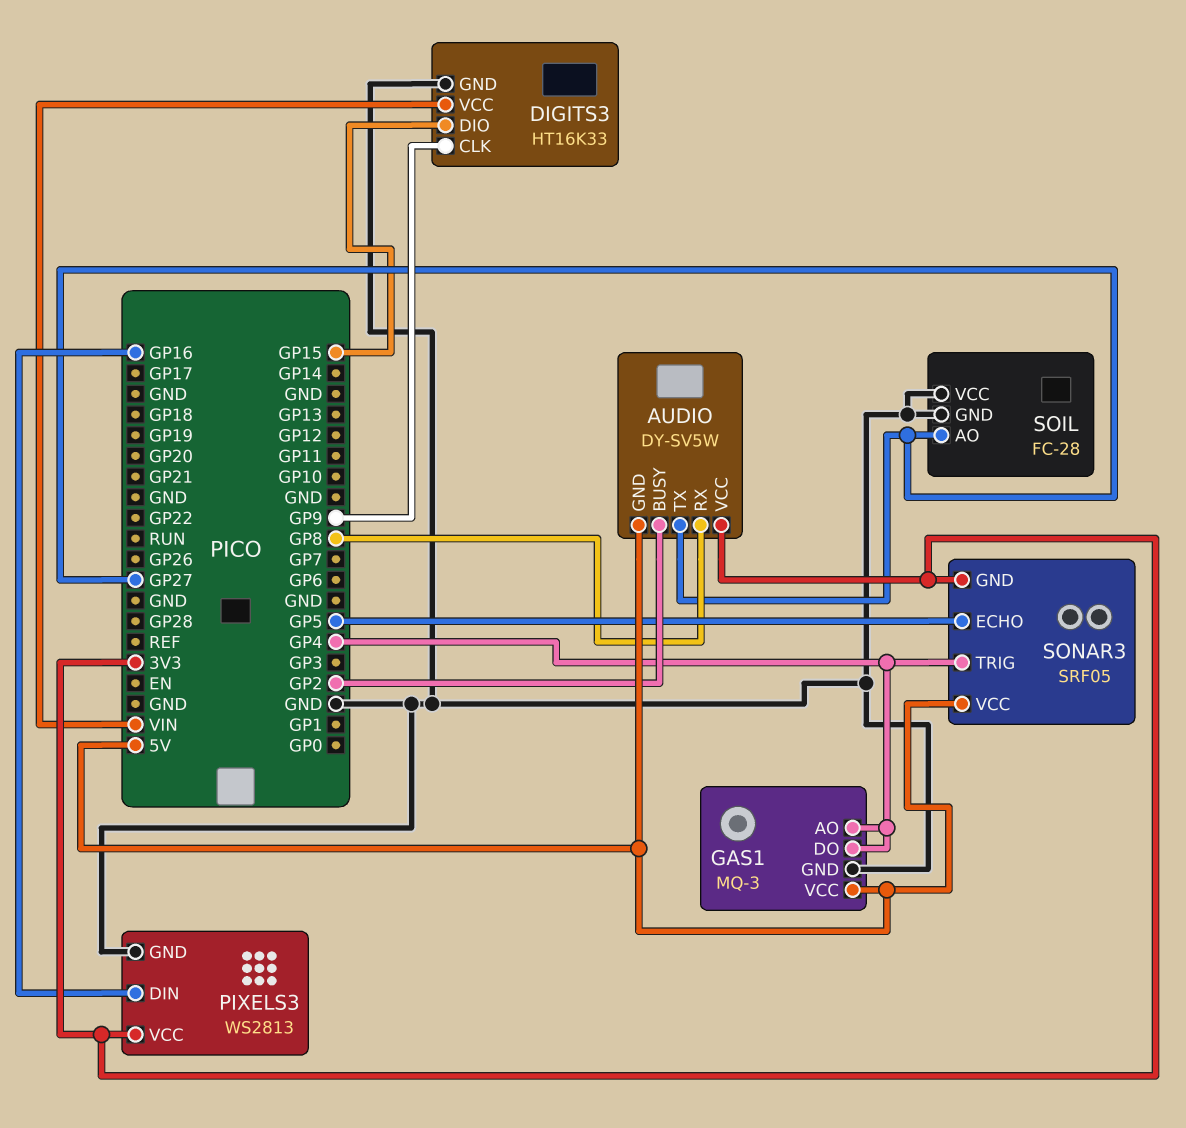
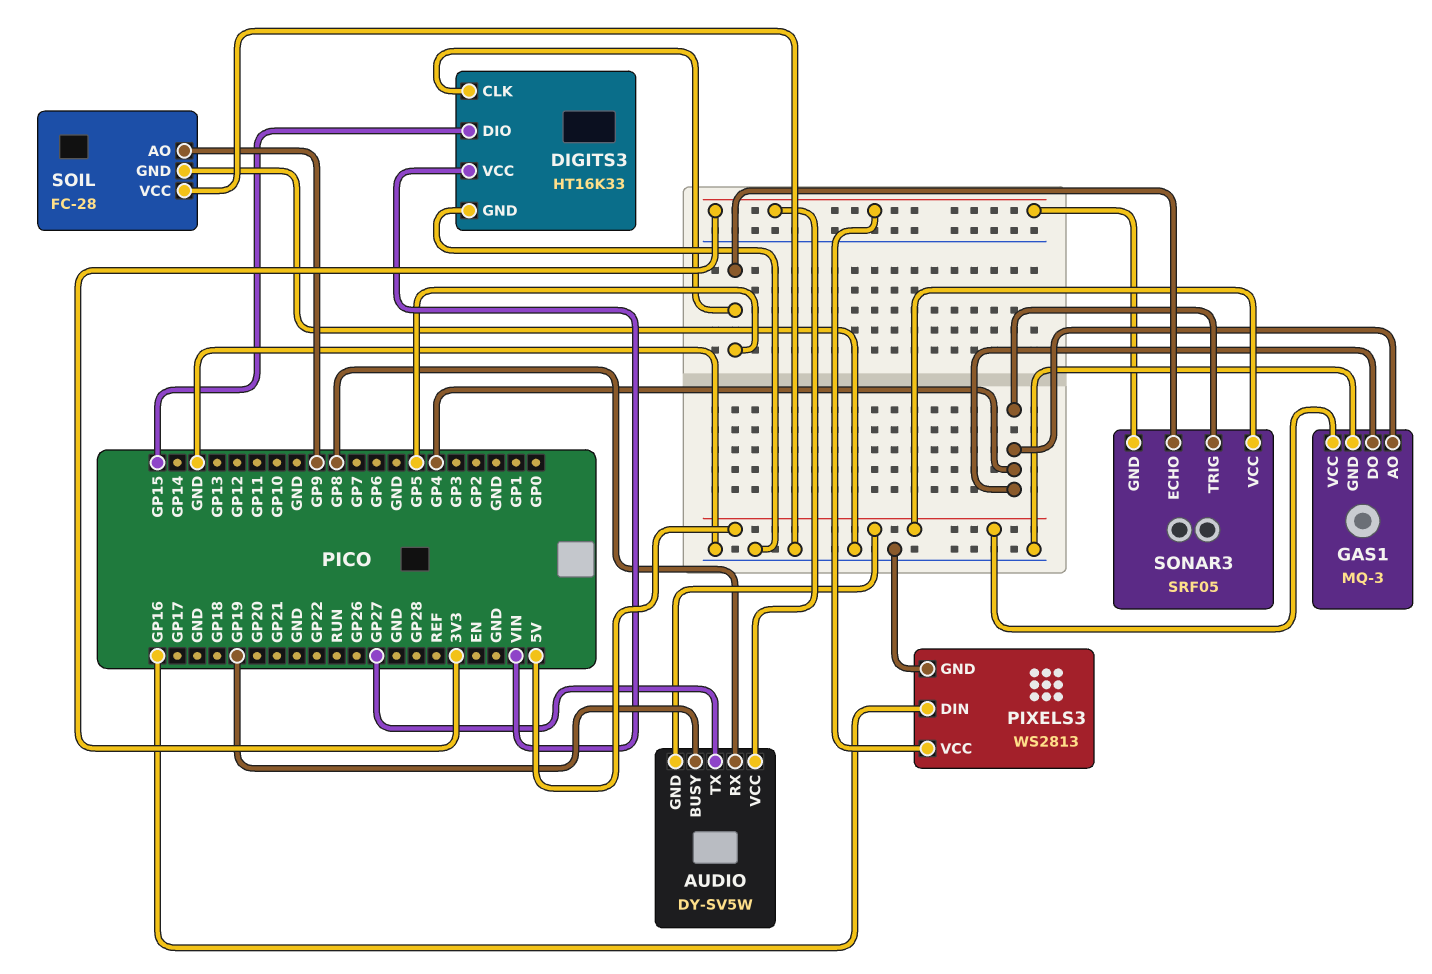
AUDIO pin BUSY: GP2 -> GP19
DIGITS3 pin CLK: GP9 -> GP5
SOIL pin AO: GP27 -> GP9

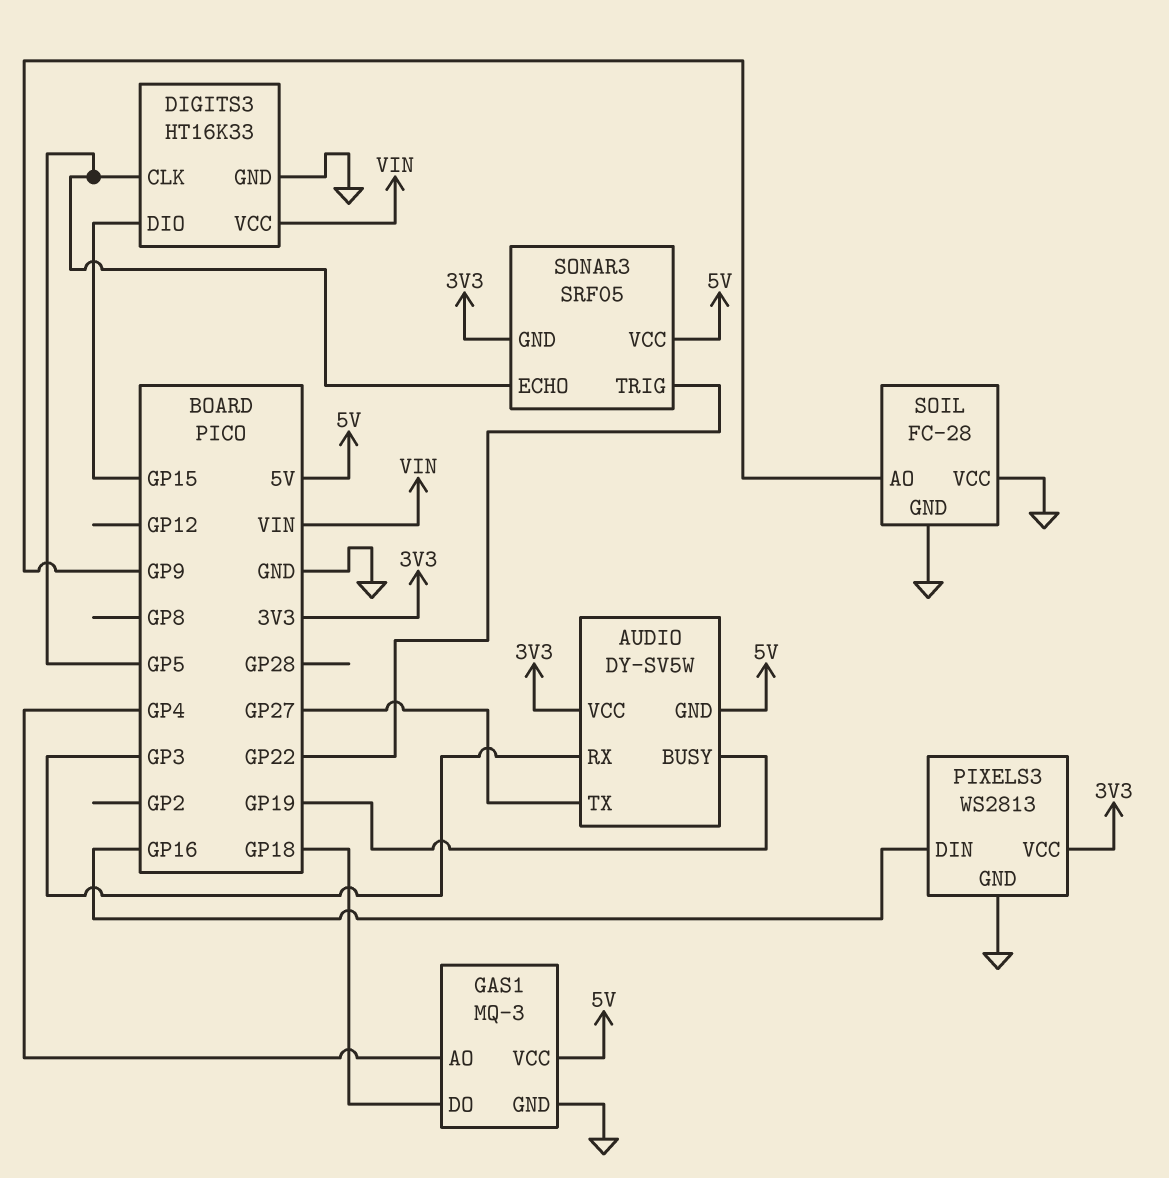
AUDIO pin RX: GP8 -> GP3
GAS1 pin DO: GP4 -> GP18
SONAR3 pin TRIG: GP4 -> GP22

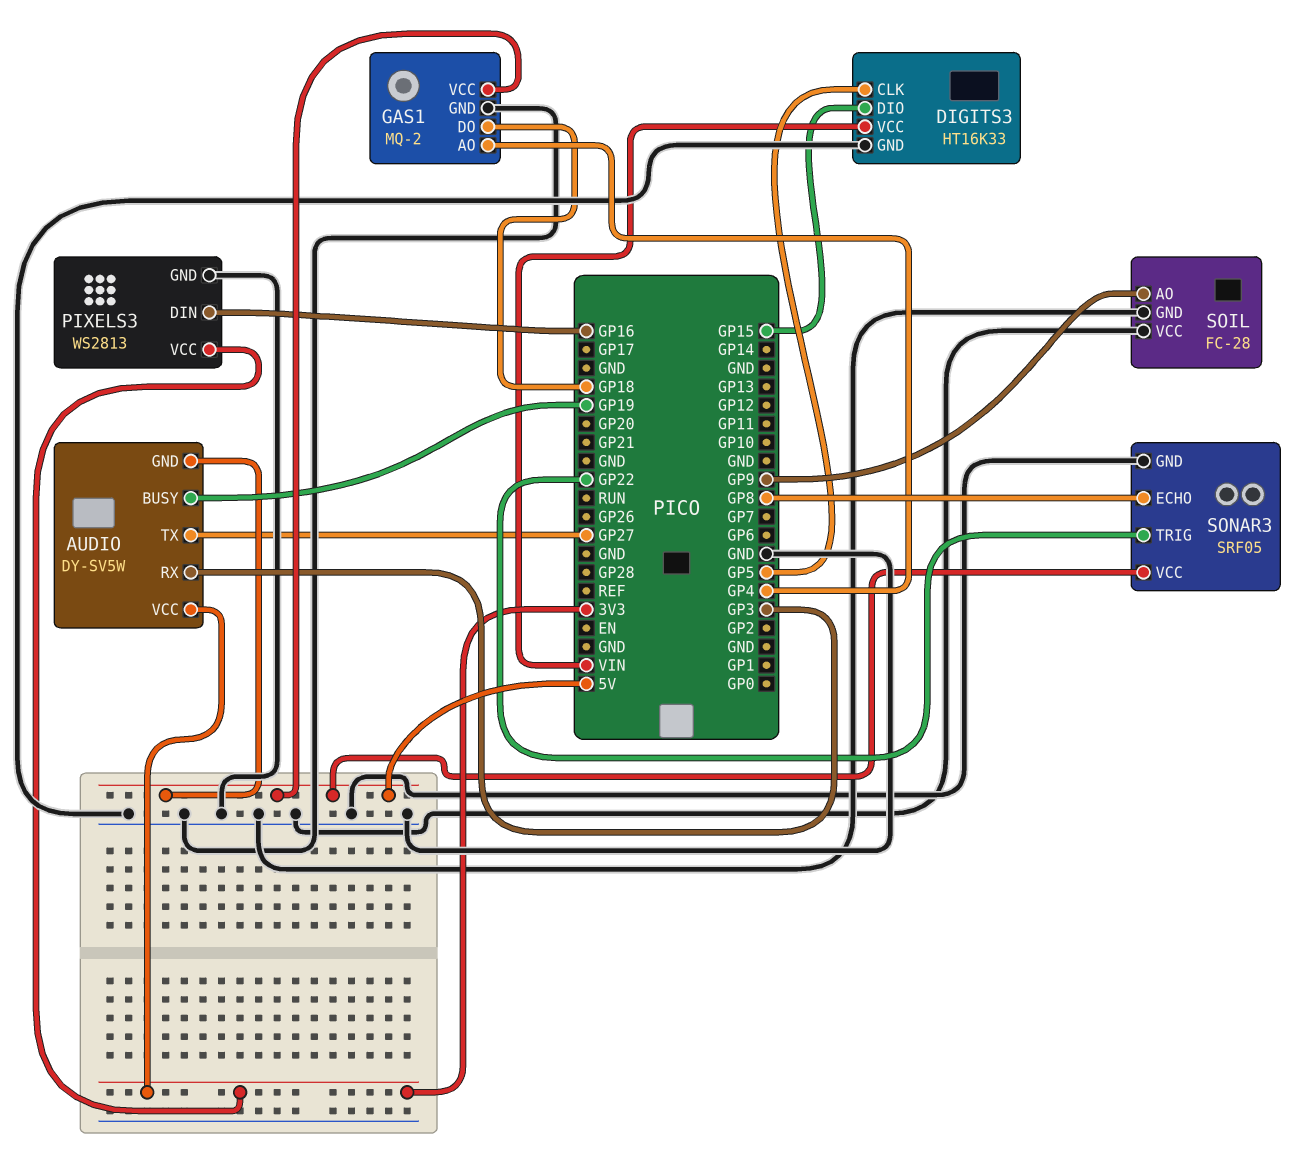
GAS1: MQ-3 -> MQ-2
SONAR3 pin ECHO: GP5 -> GP8
SONAR3 pin GND: 3V3 -> GND

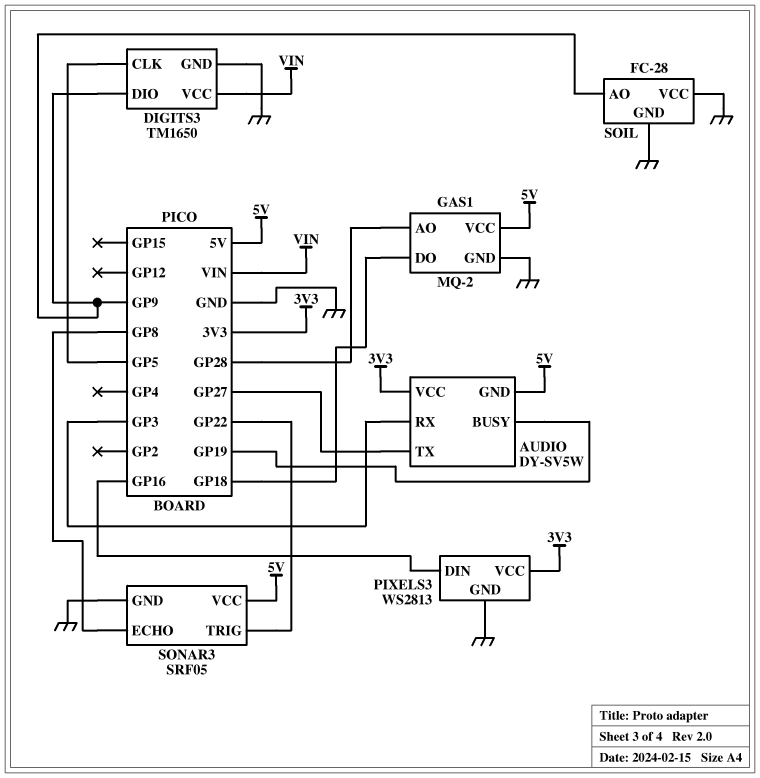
DIGITS3: HT16K33 -> TM1650
DIGITS3 pin DIO: GP15 -> GP9
GAS1 pin AO: GP4 -> GP28

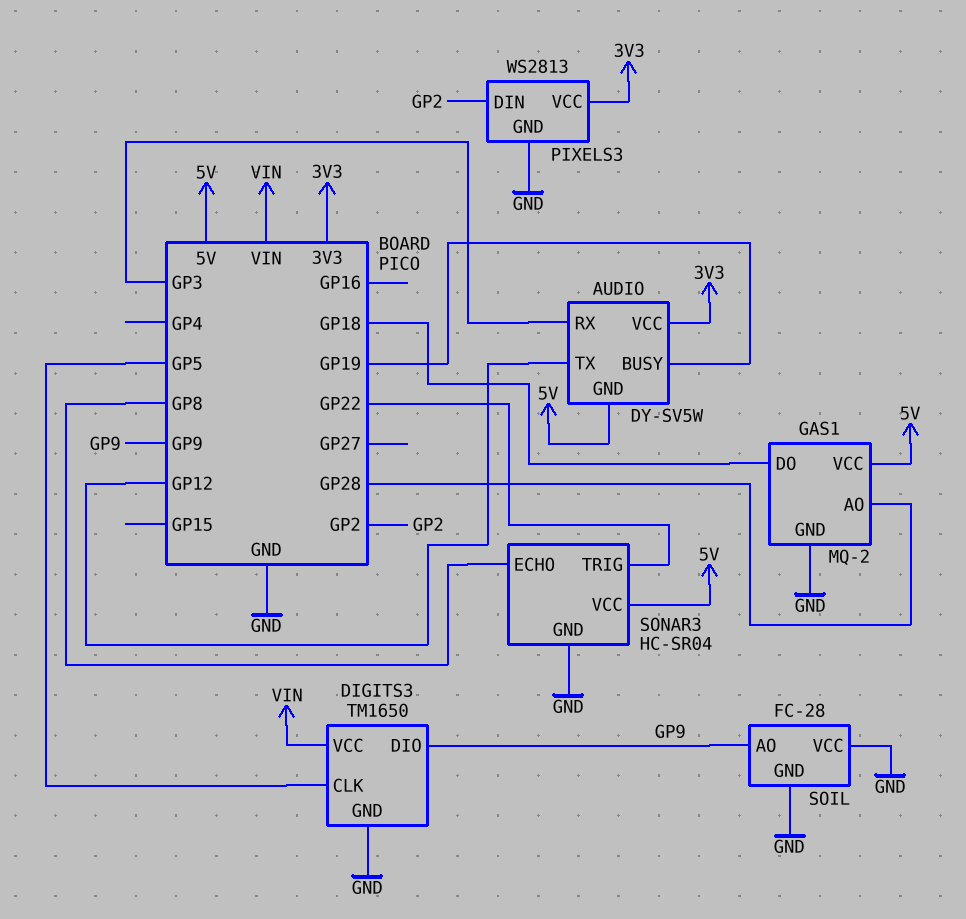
AUDIO pin TX: GP27 -> GP12
PIXELS3 pin DIN: GP16 -> GP2
SONAR3: SRF05 -> HC-SR04

